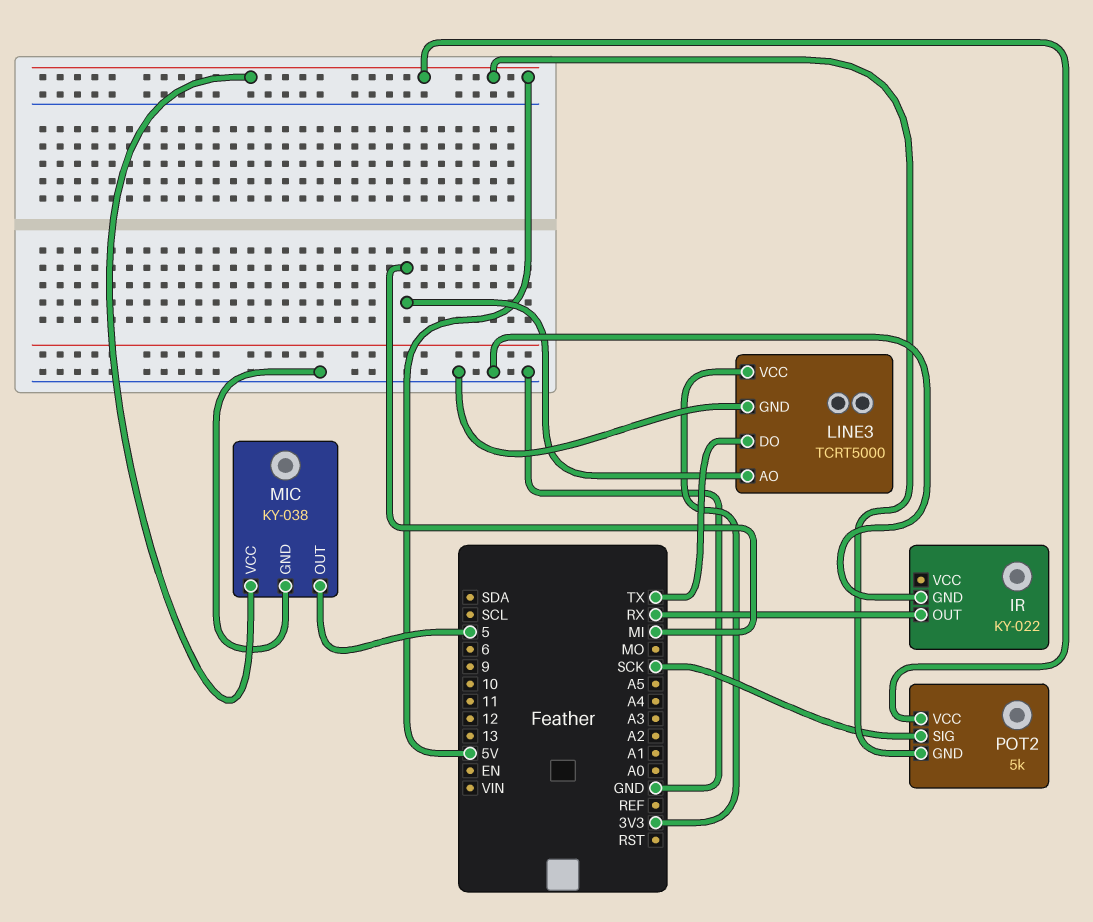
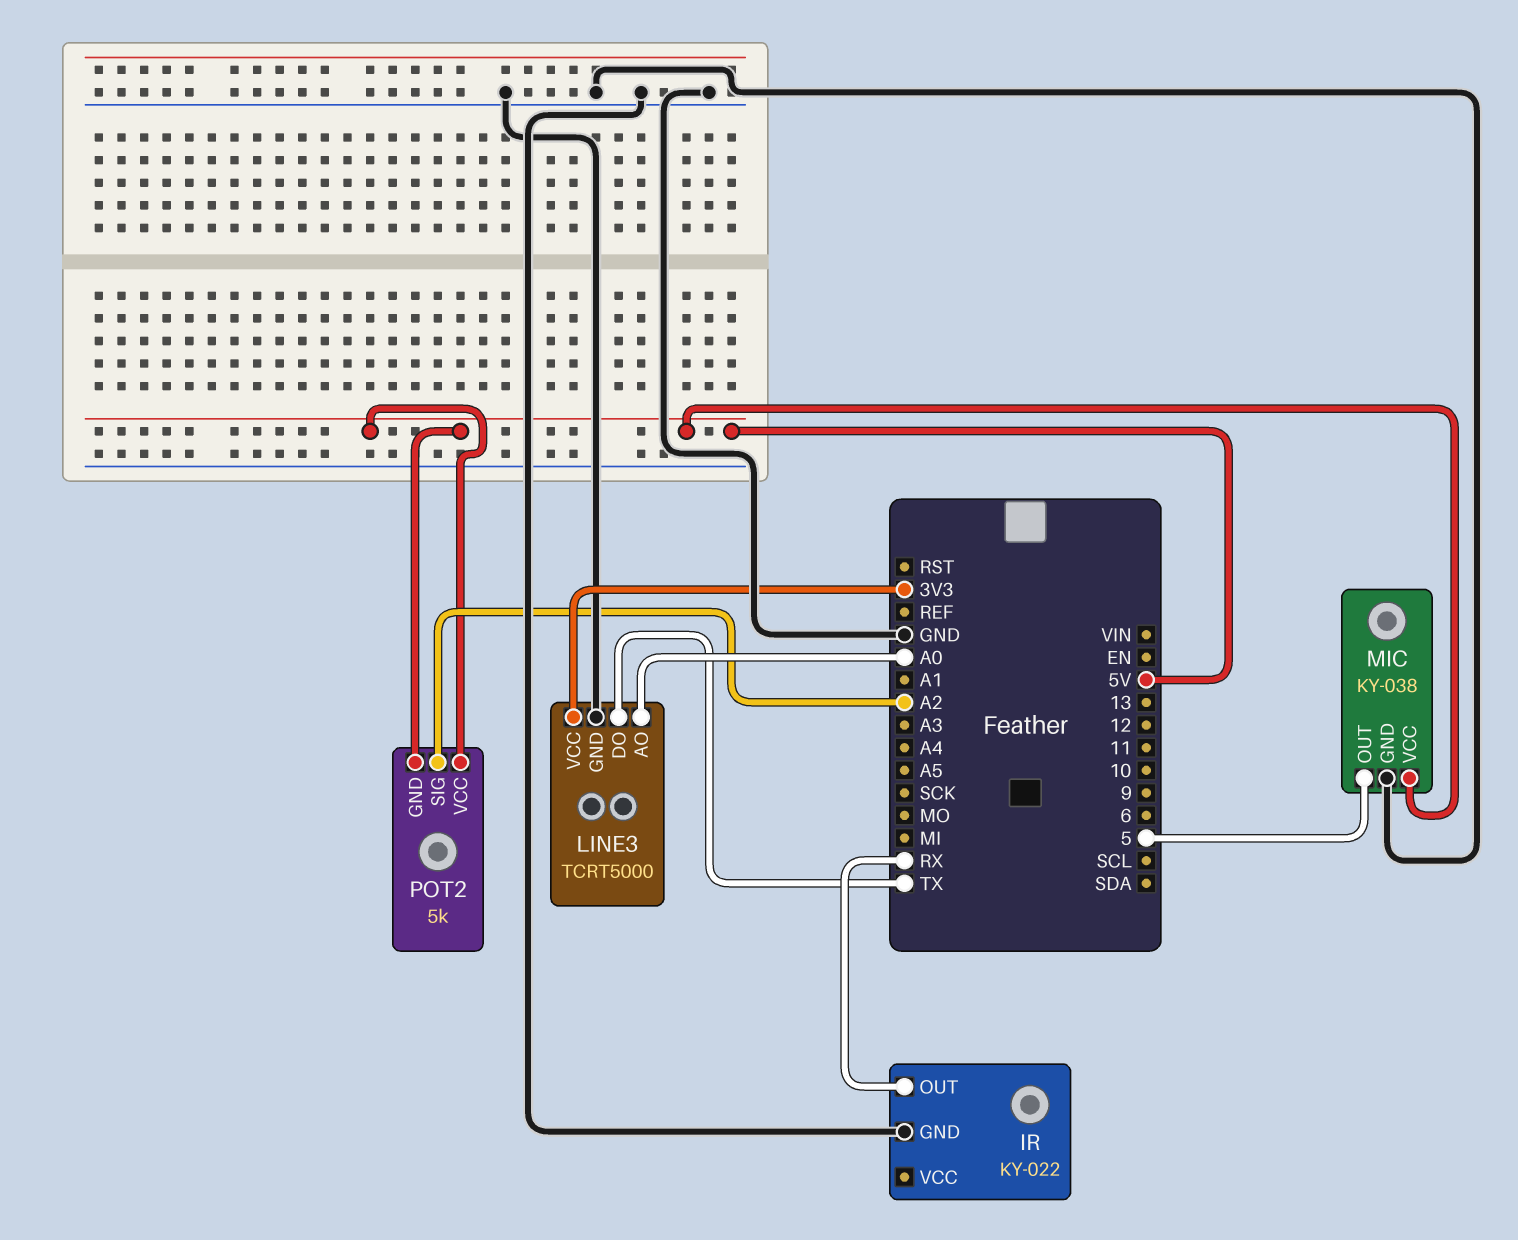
LINE3 pin AO: MI -> A0
POT2 pin SIG: SCK -> A2

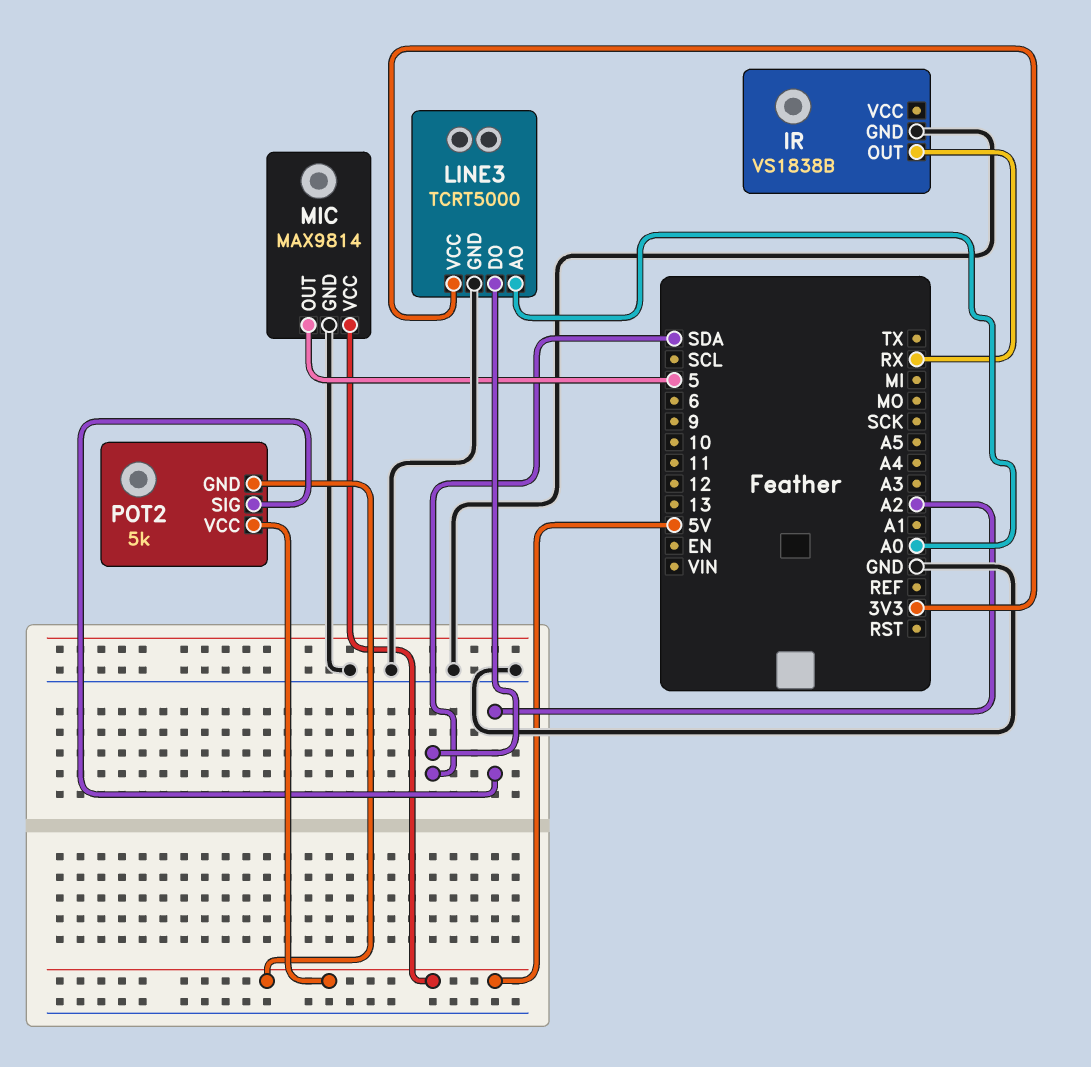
IR: KY-022 -> VS1838B
LINE3 pin DO: TX -> SDA
MIC: KY-038 -> MAX9814

